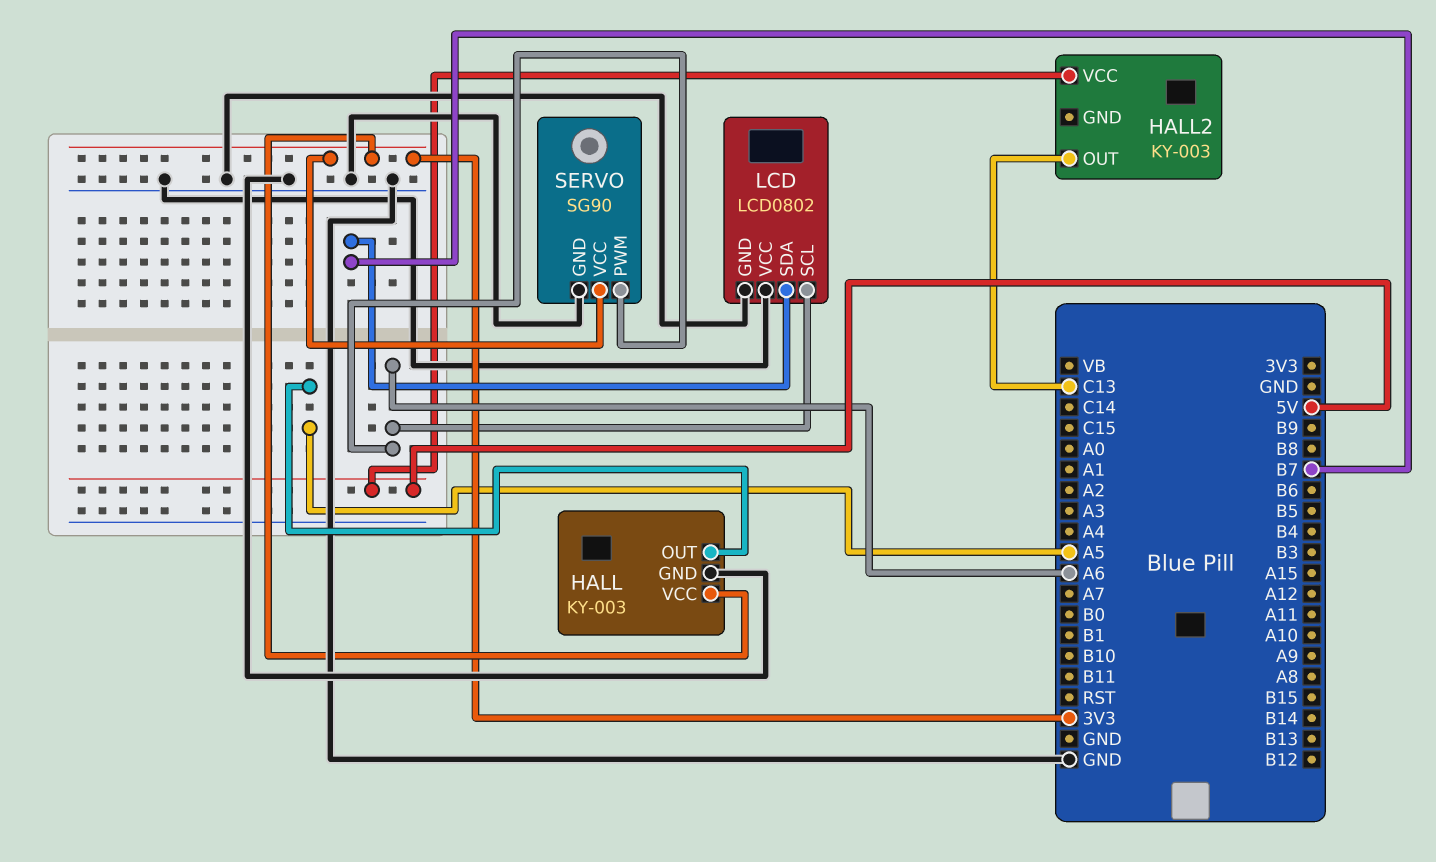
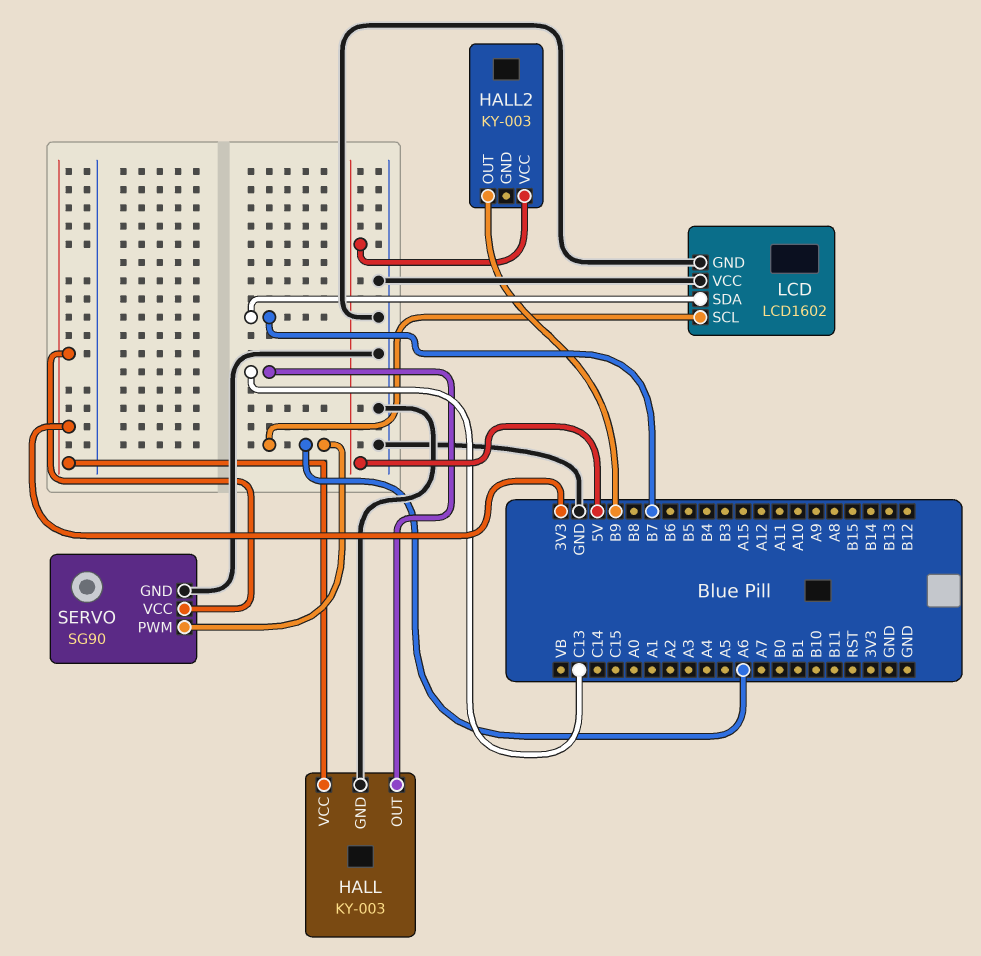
HALL pin OUT: A5 -> C13
HALL2 pin OUT: C13 -> B9
LCD: LCD0802 -> LCD1602

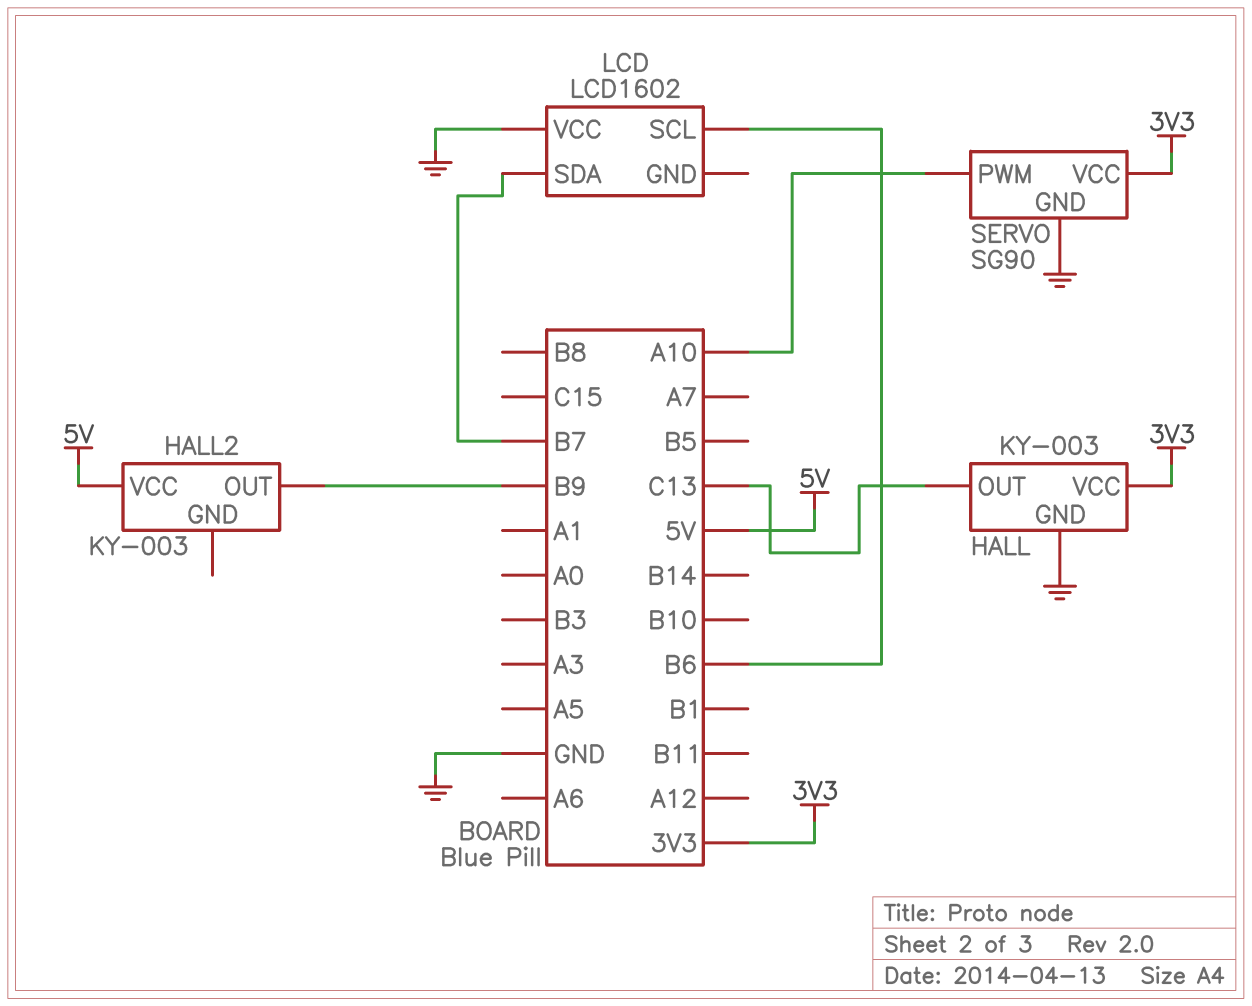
LCD pin GND: GND -> none
LCD pin SCL: A6 -> B6
SERVO pin PWM: A6 -> A10

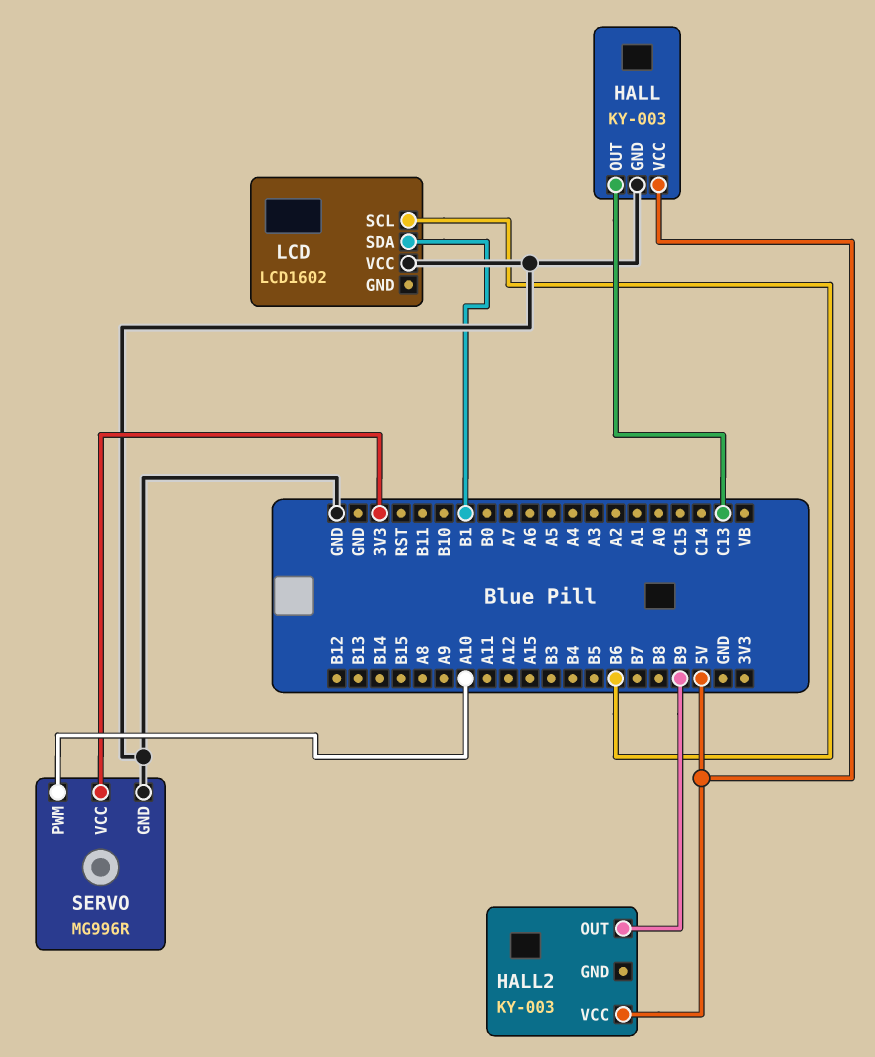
HALL pin VCC: 3V3 -> 5V
LCD pin SDA: B7 -> B1
SERVO: SG90 -> MG996R

